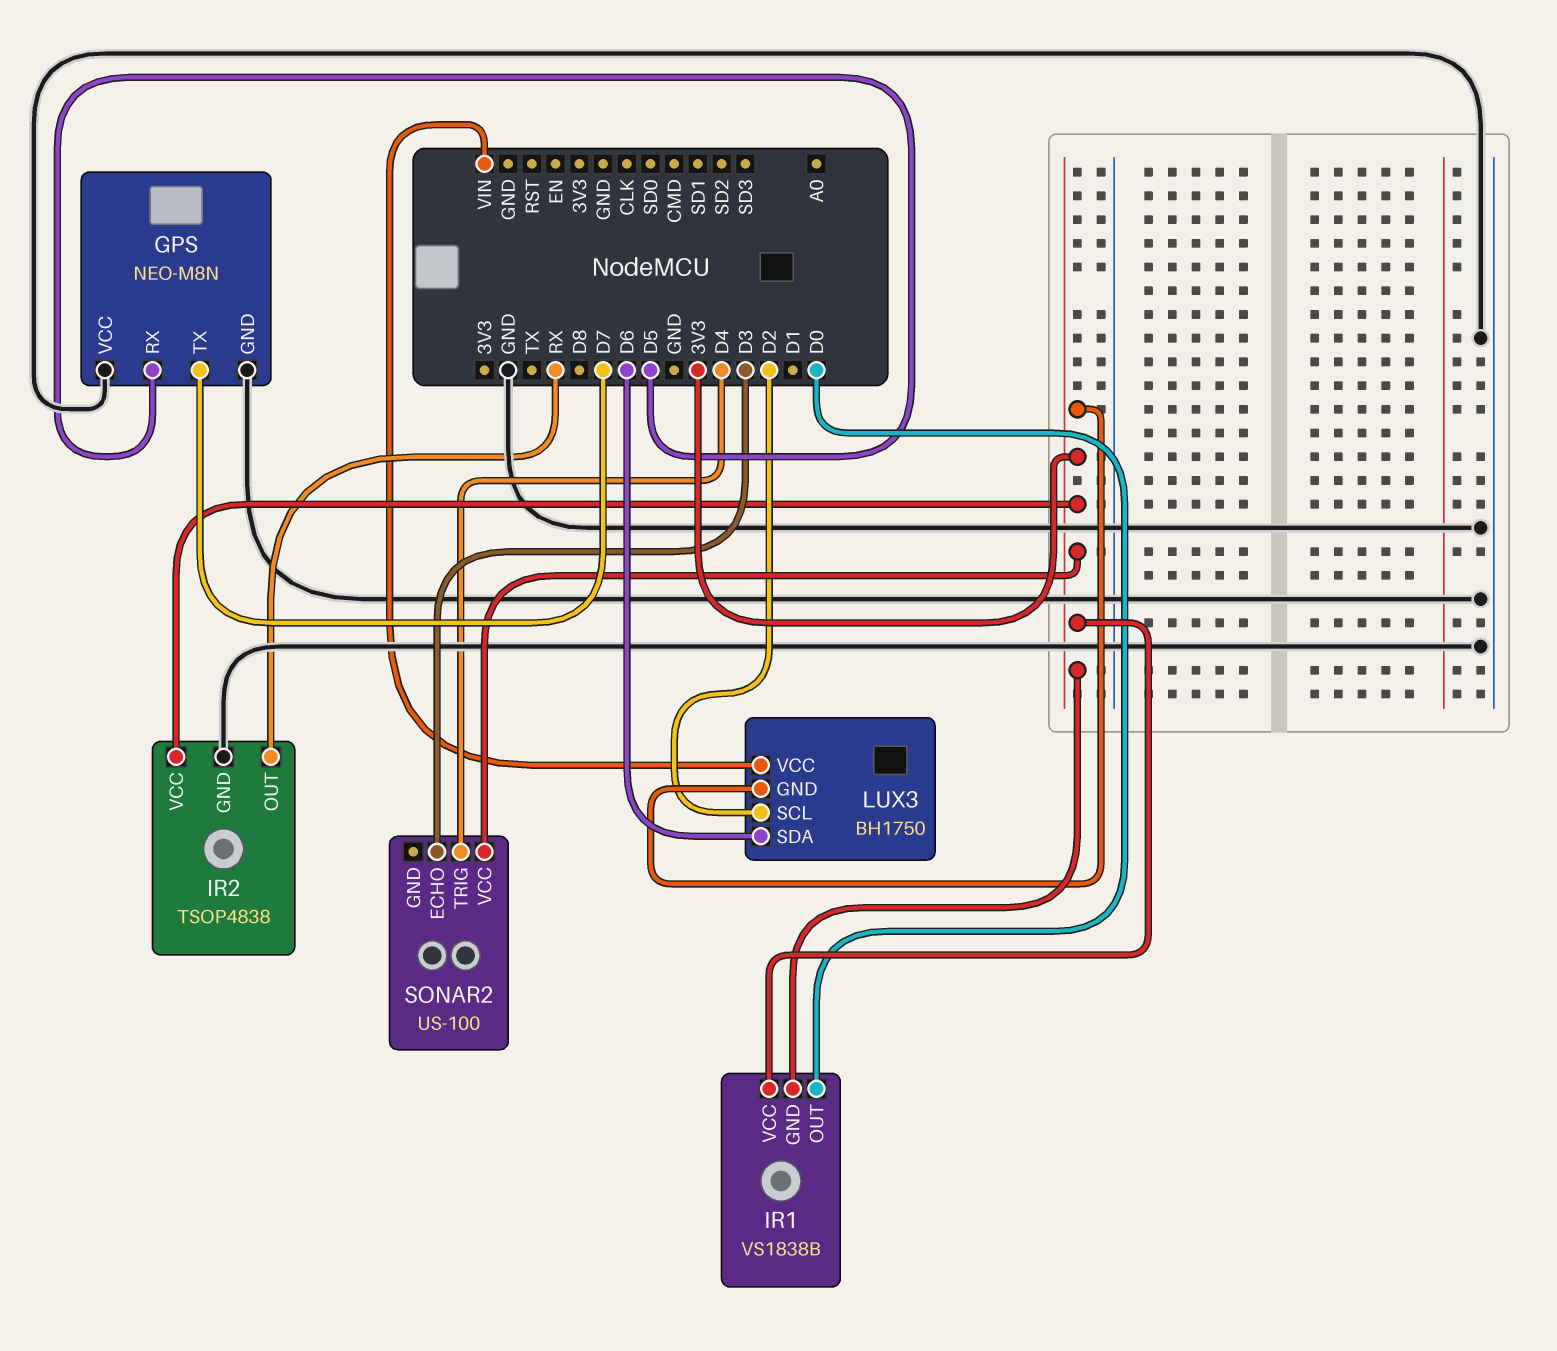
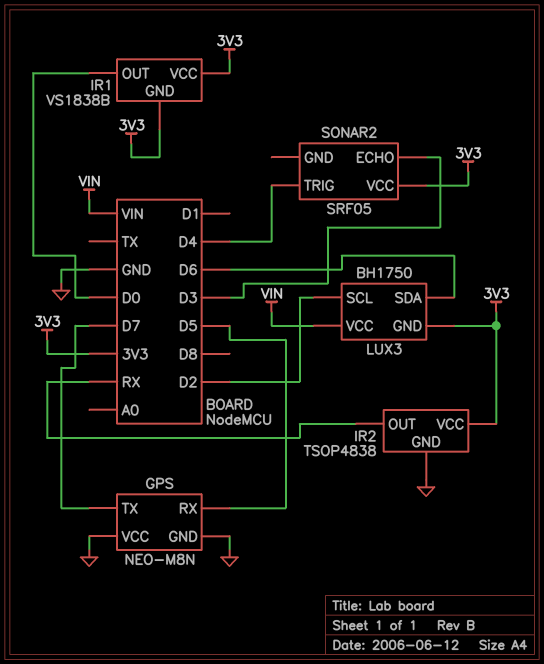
SONAR2: US-100 -> SRF05

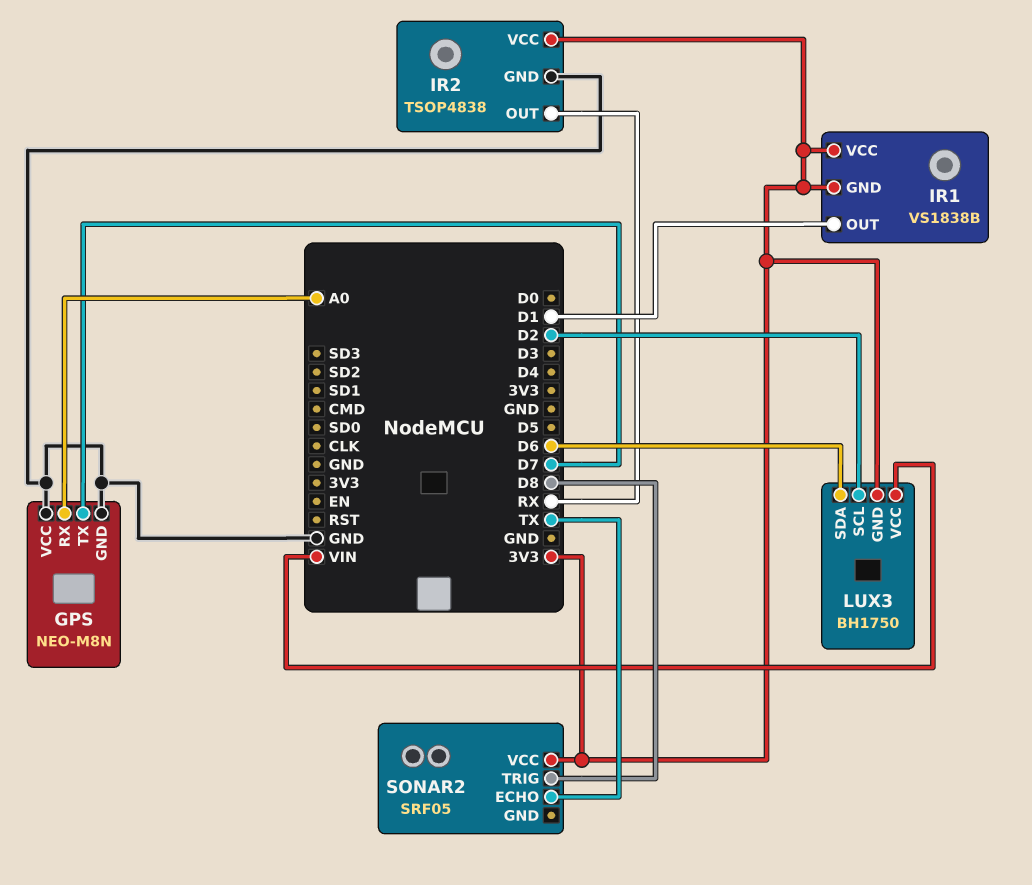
GPS pin RX: D5 -> A0
IR1 pin OUT: D0 -> D1
SONAR2 pin ECHO: D3 -> TX
SONAR2 pin TRIG: D4 -> D8

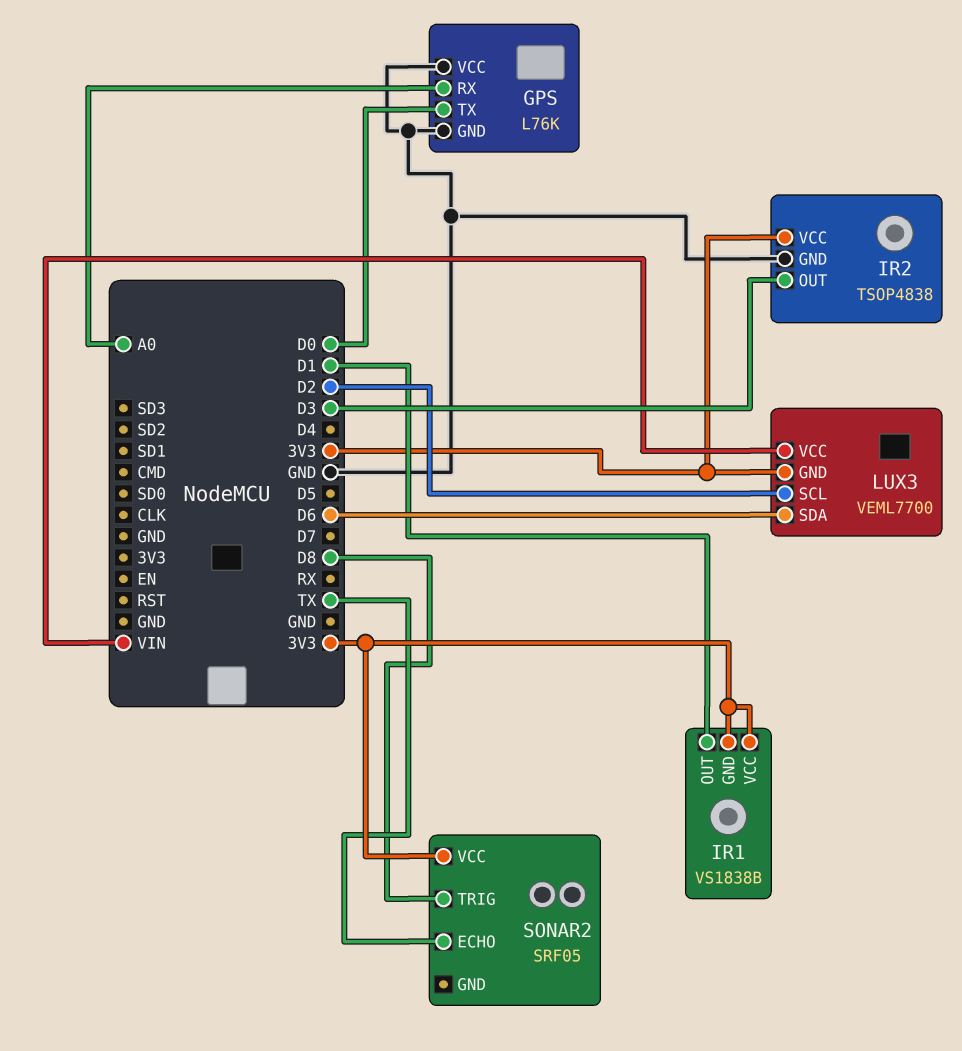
GPS: NEO-M8N -> L76K
GPS pin TX: D7 -> D0
IR2 pin OUT: RX -> D3
LUX3: BH1750 -> VEML7700

